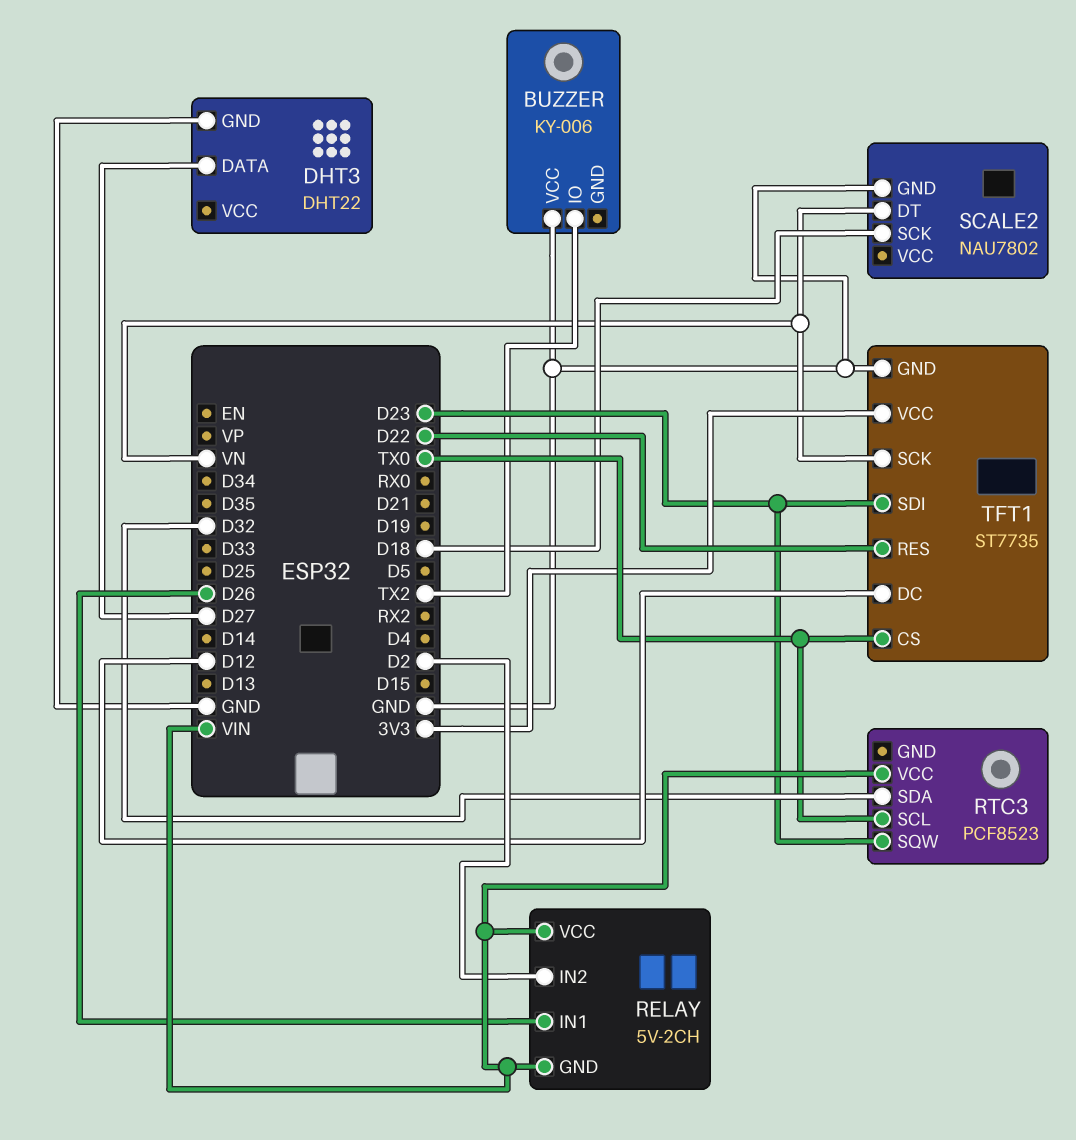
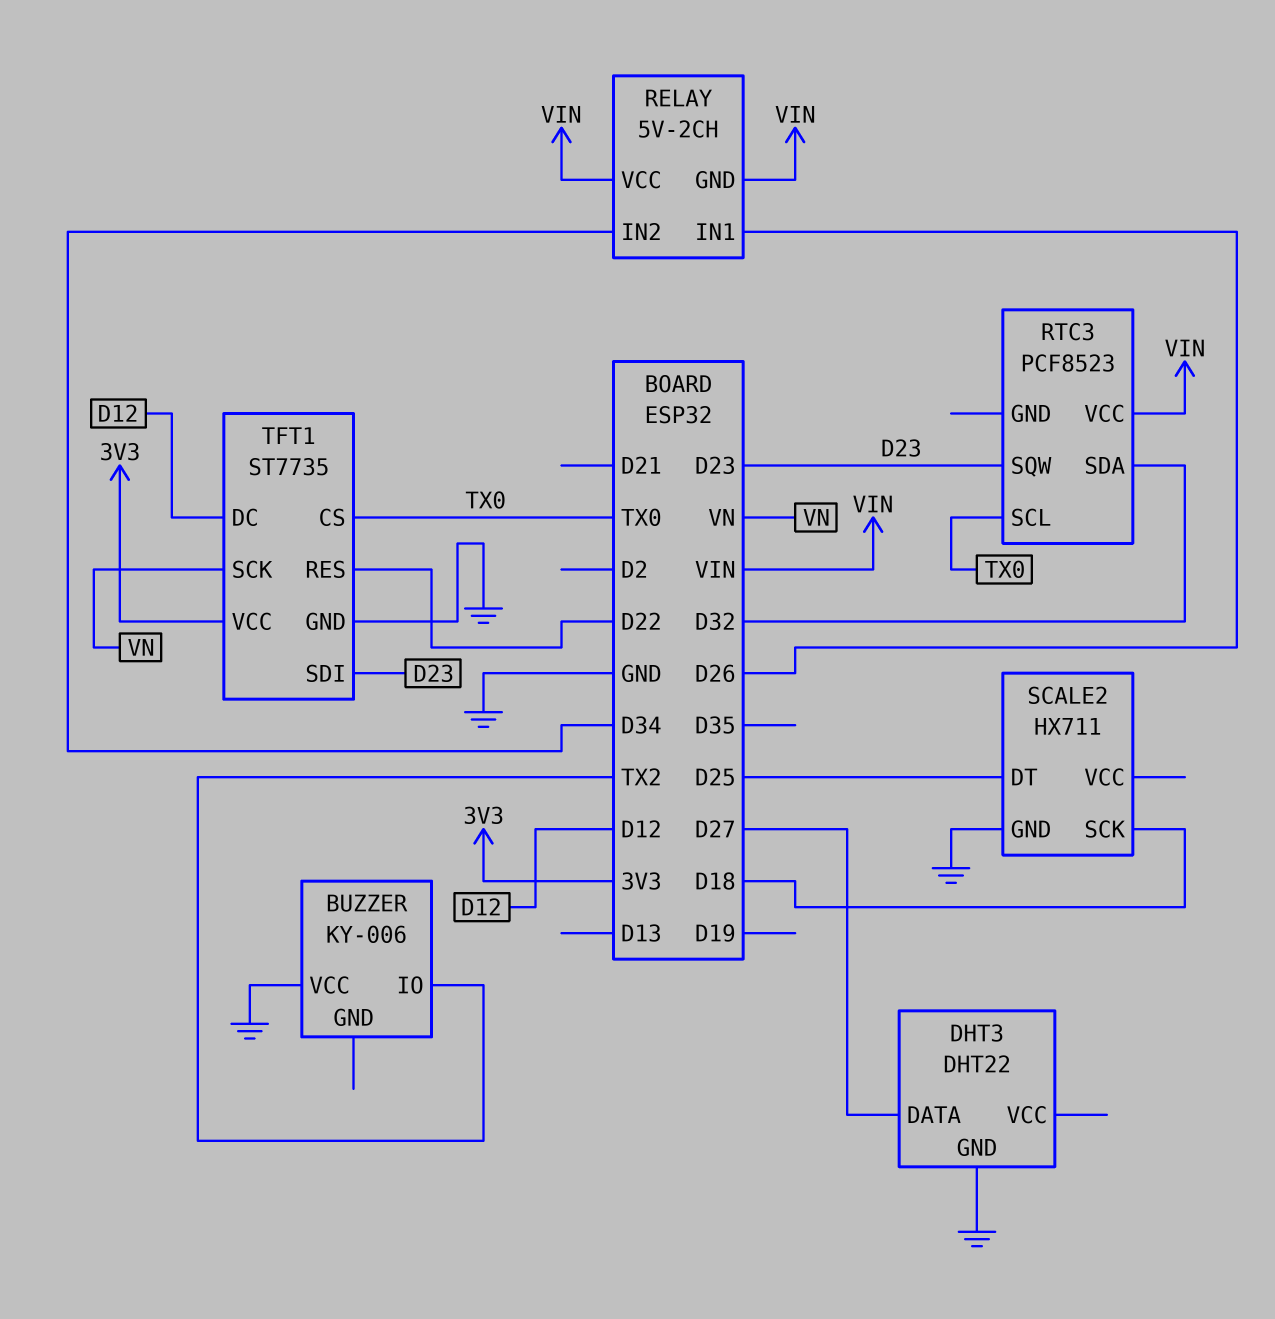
RELAY pin IN2: D2 -> D34
SCALE2: NAU7802 -> HX711
SCALE2 pin DT: VN -> D25

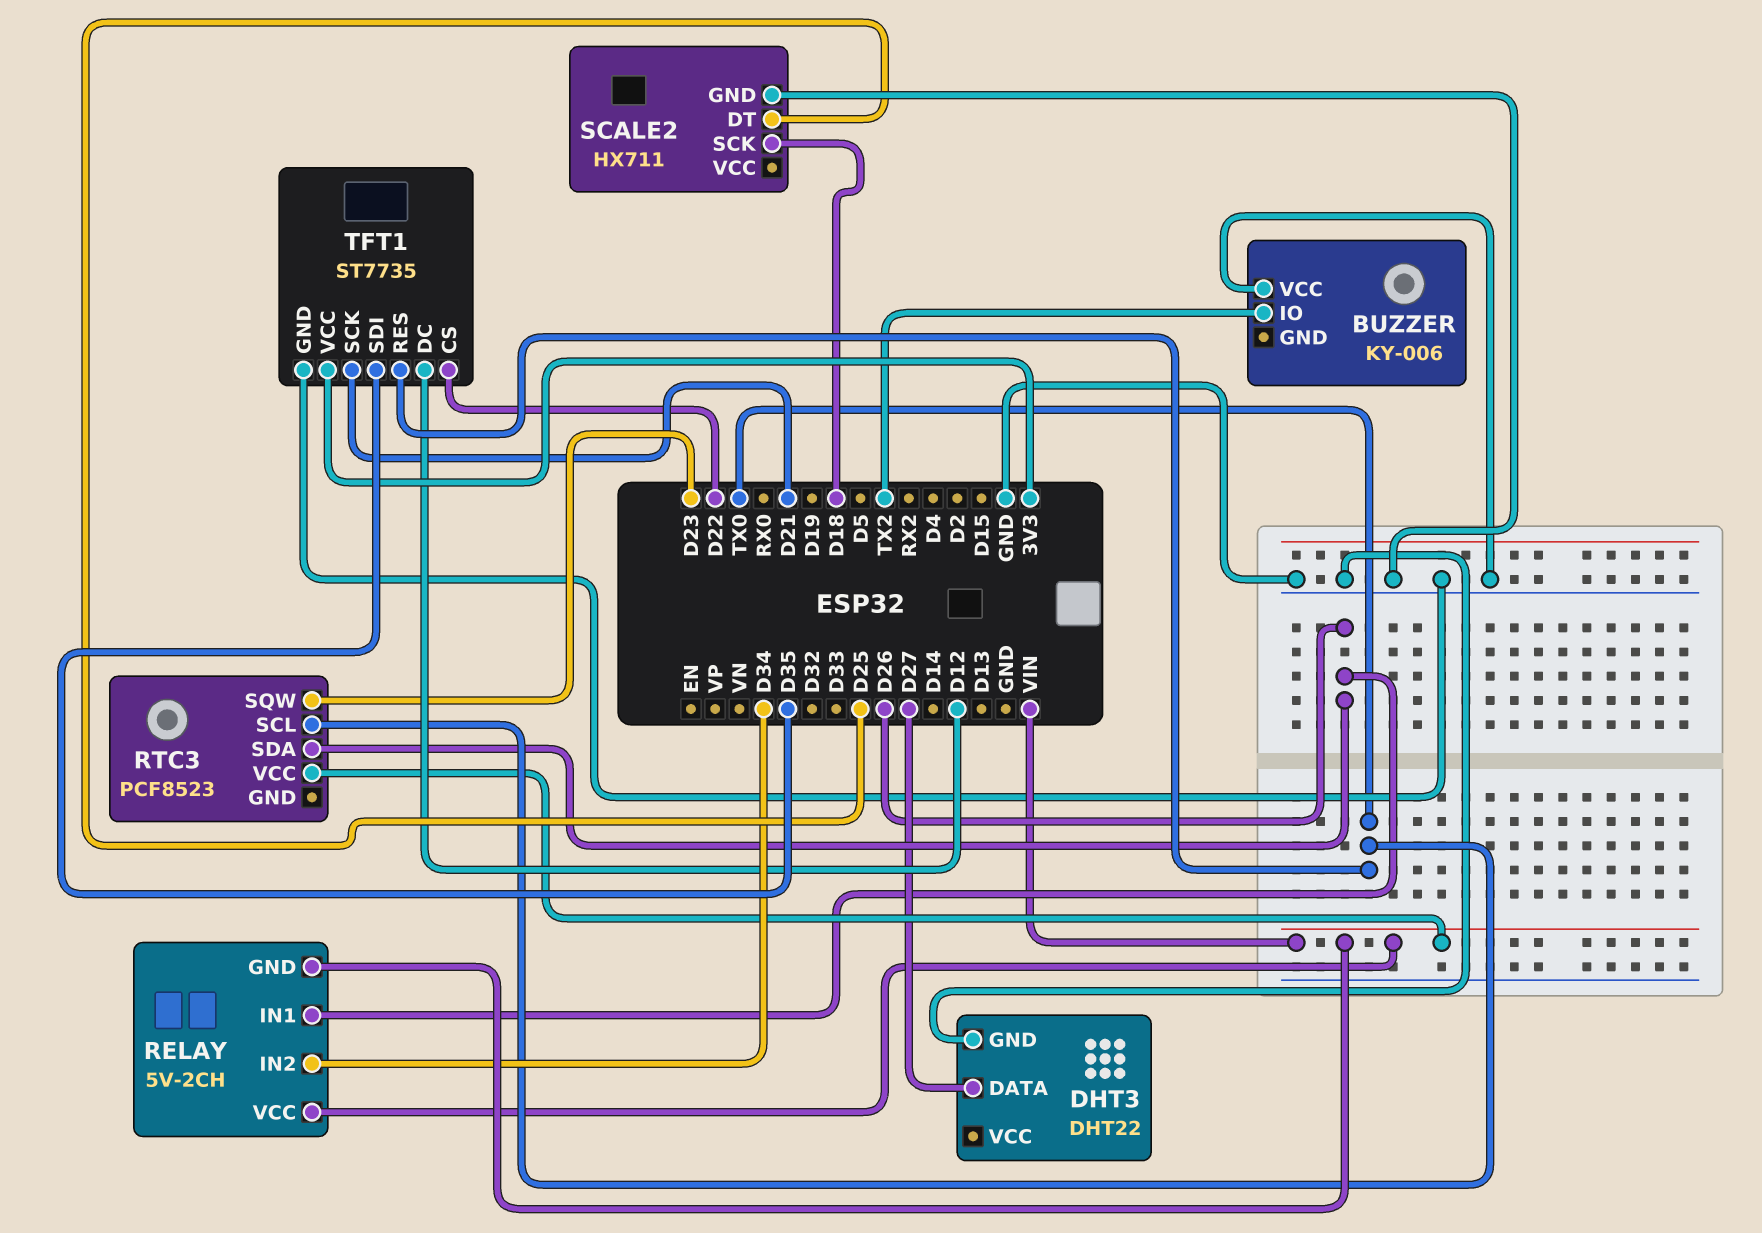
RTC3 pin SDA: D32 -> D26
TFT1 pin CS: TX0 -> D22
TFT1 pin RES: D22 -> TX0
TFT1 pin SCK: VN -> D21
TFT1 pin SDI: D23 -> D35

